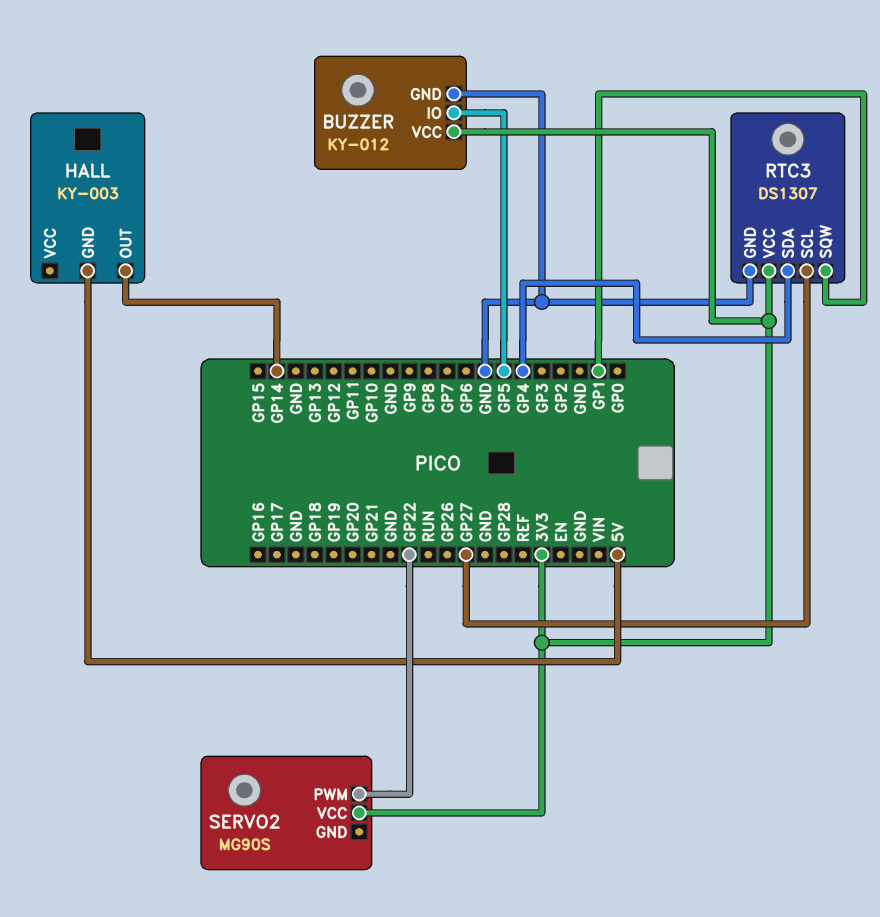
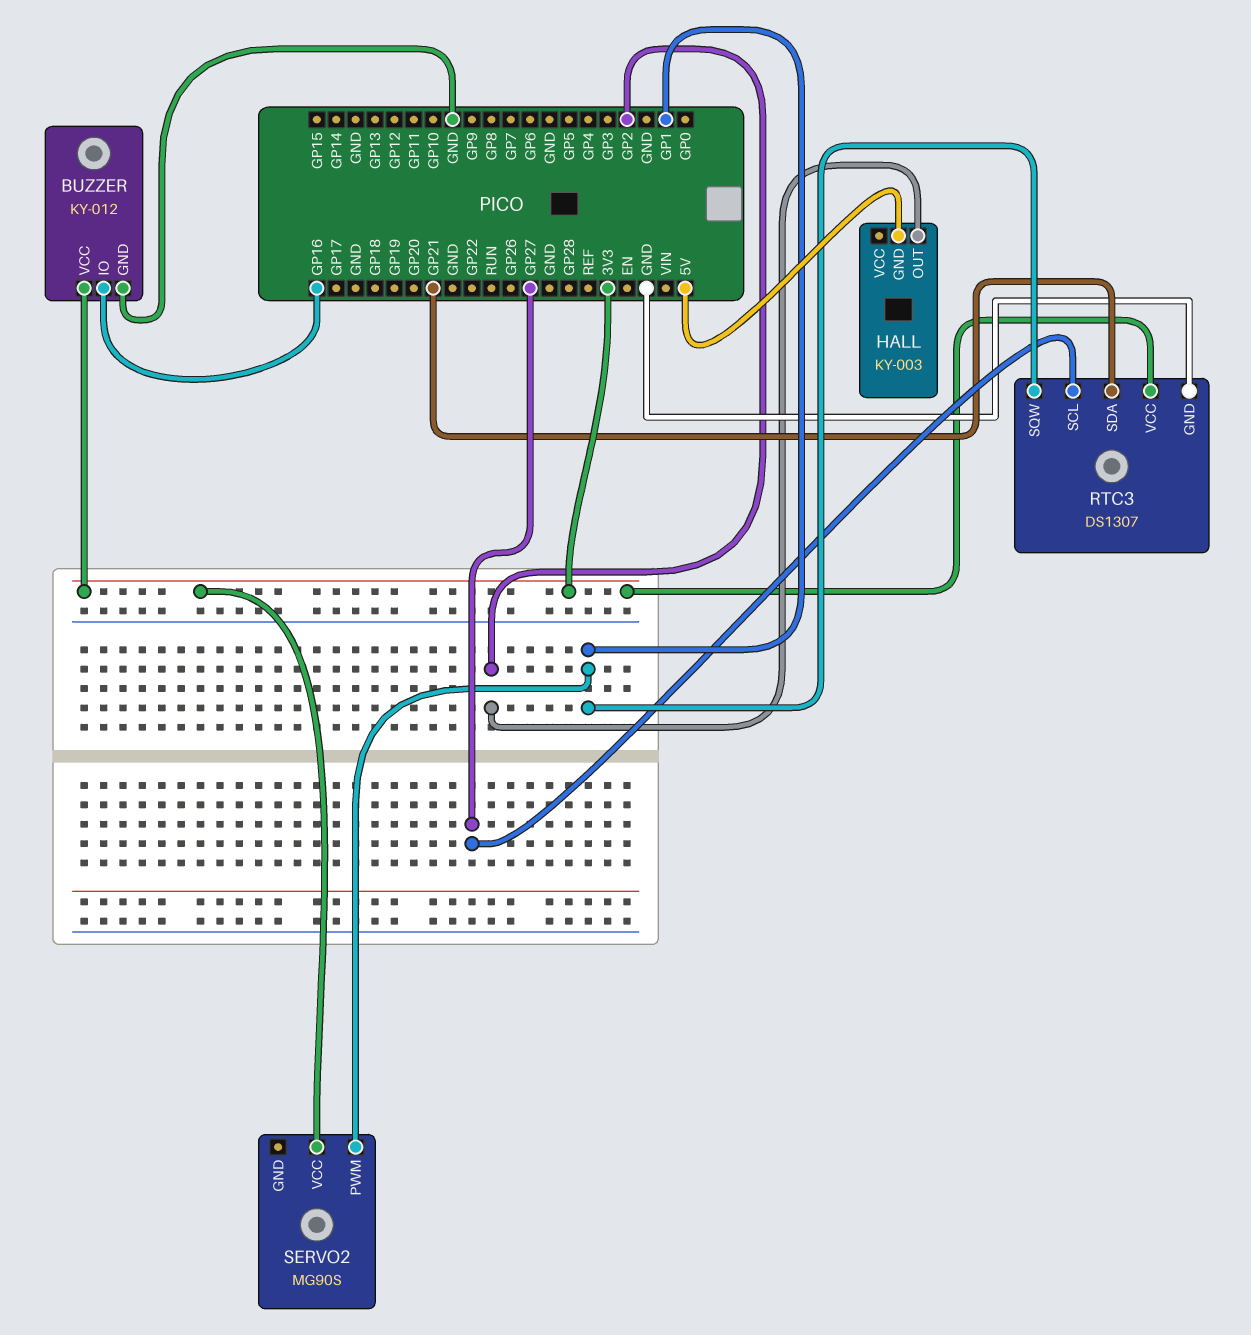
BUZZER pin IO: GP5 -> GP16
HALL pin OUT: GP14 -> GP2
RTC3 pin SDA: GP4 -> GP21
SERVO2 pin PWM: GP22 -> GP1

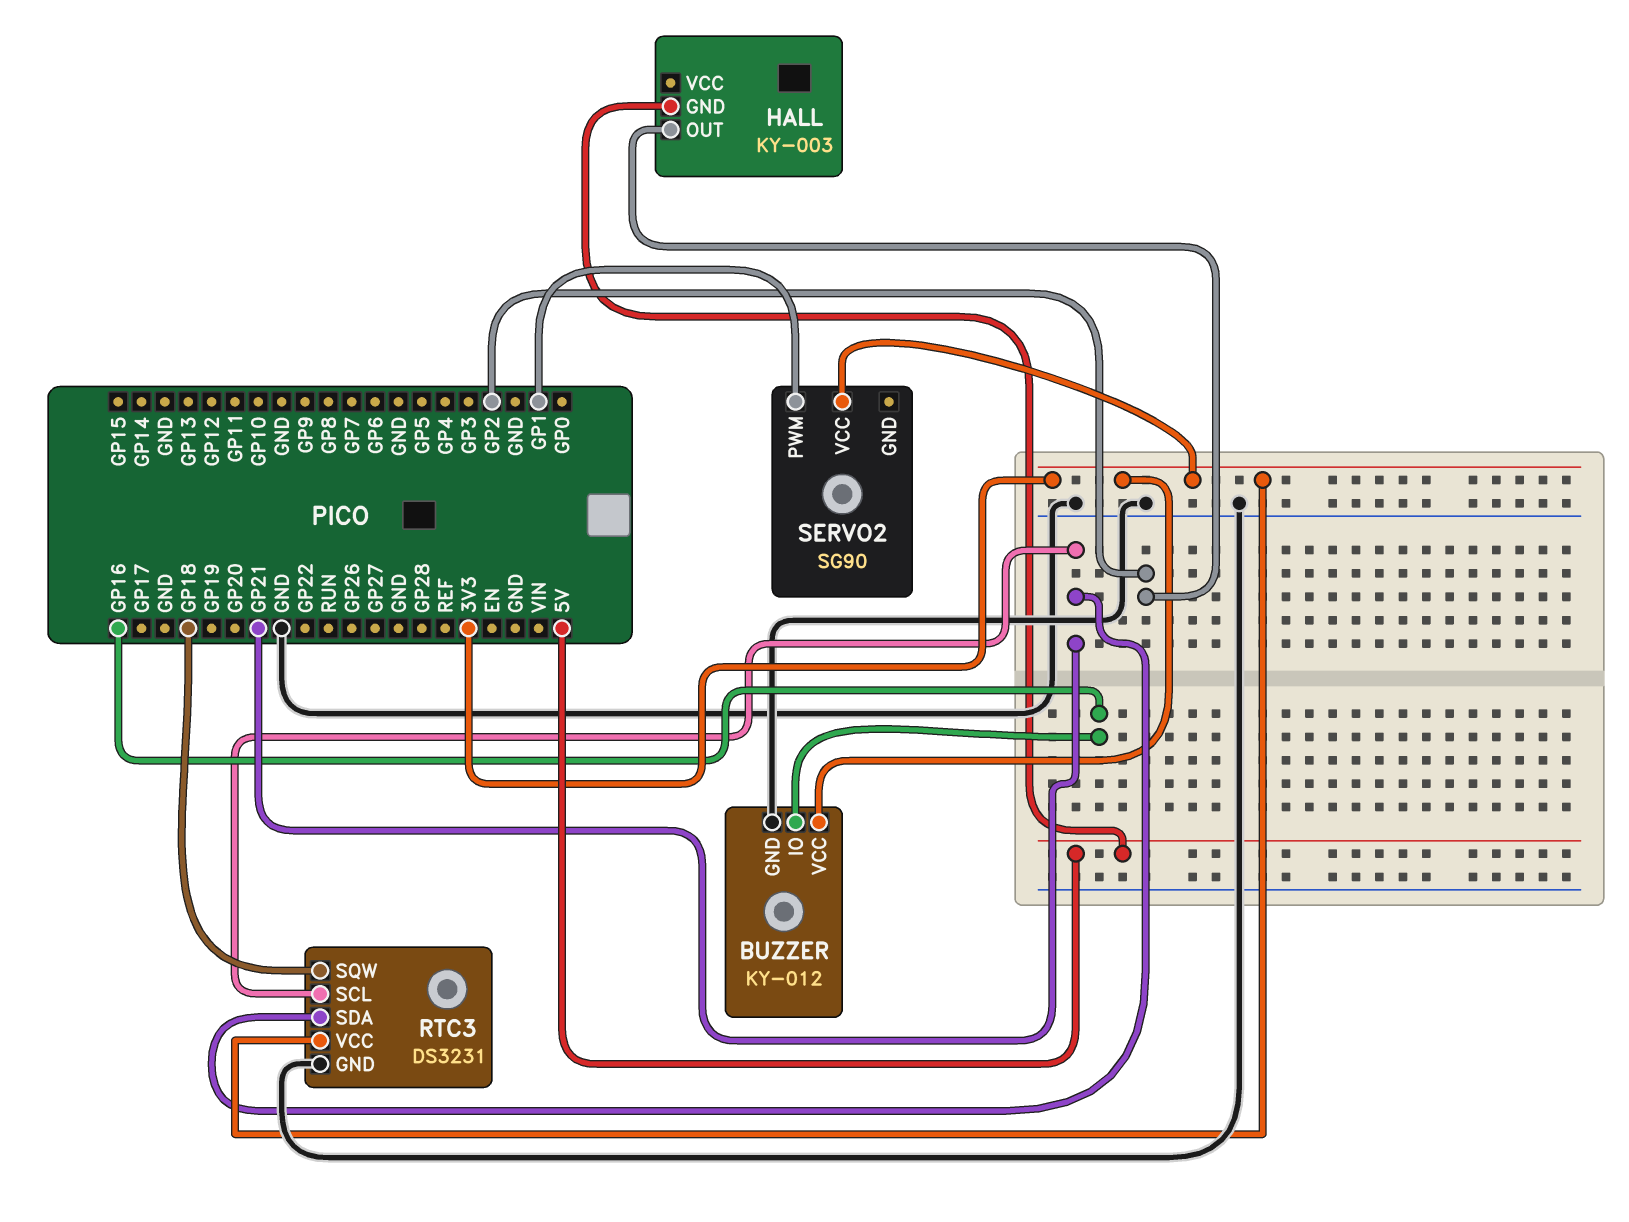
RTC3: DS1307 -> DS3231
RTC3 pin SCL: GP27 -> GP21
RTC3 pin SQW: GP1 -> GP18
SERVO2: MG90S -> SG90

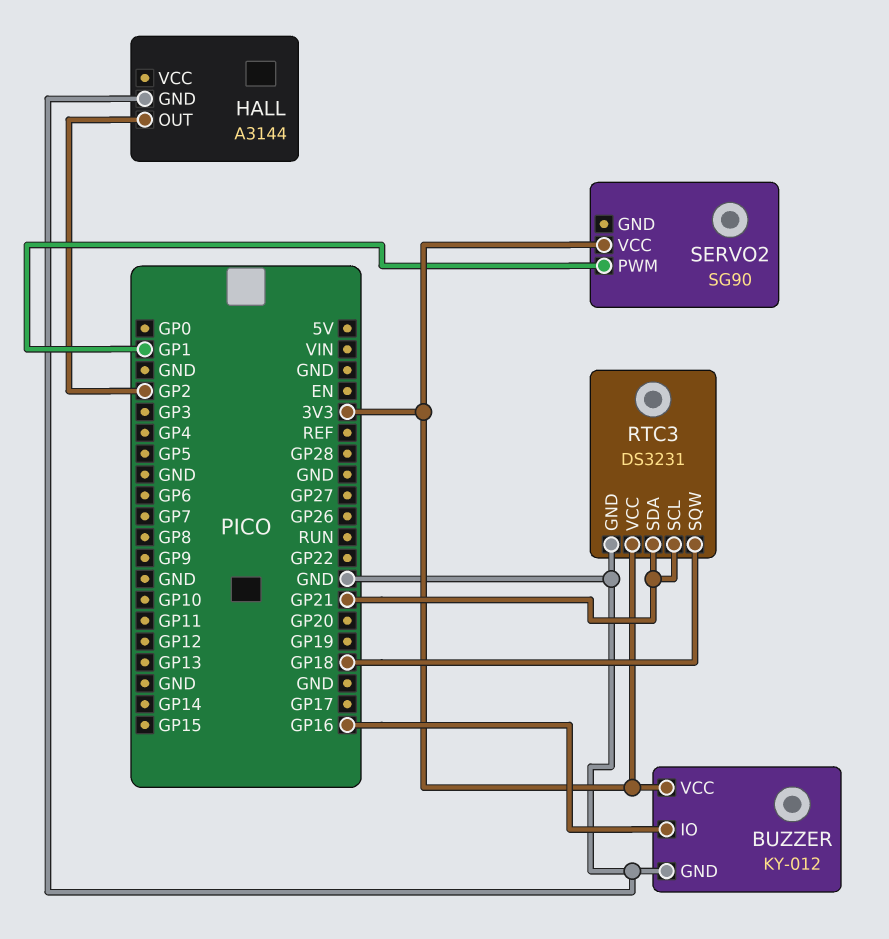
HALL: KY-003 -> A3144
HALL pin GND: 5V -> GND

